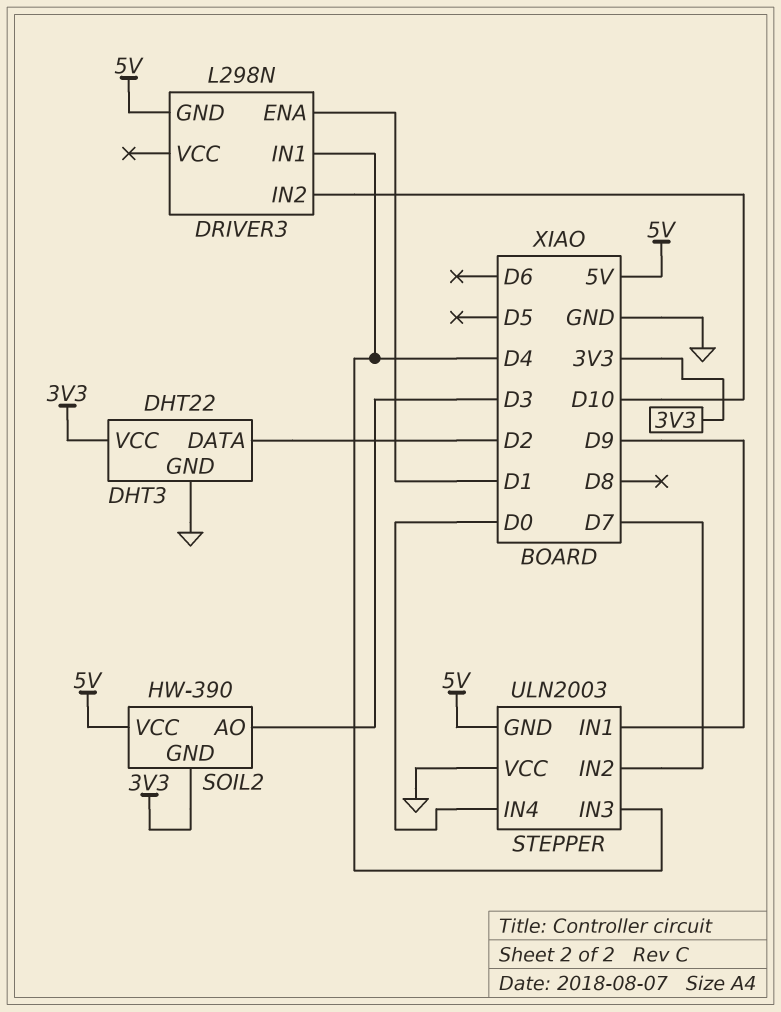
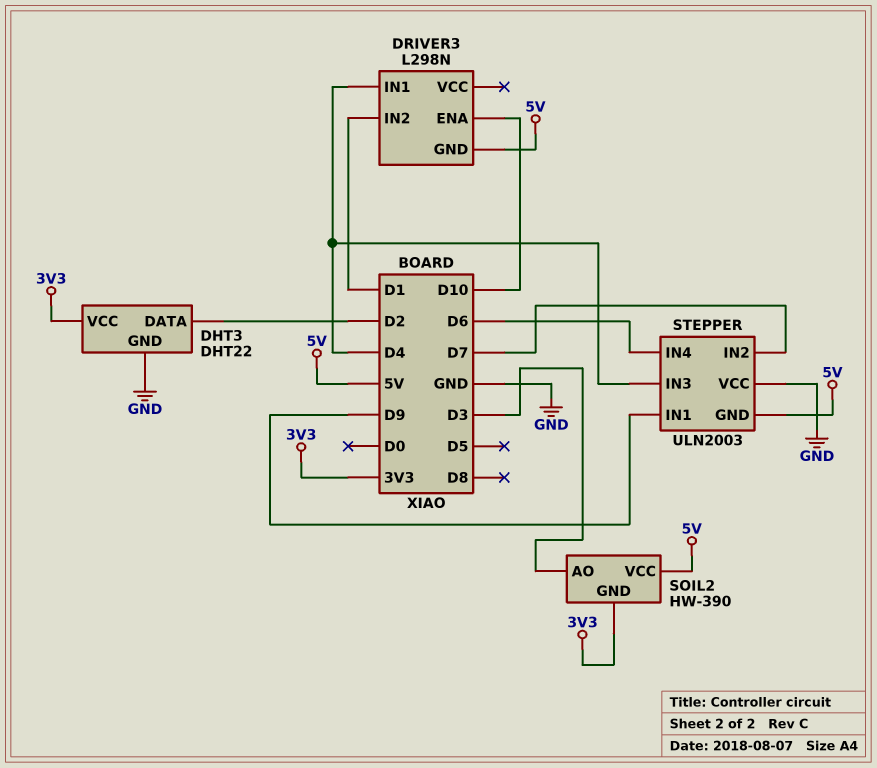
DRIVER3 pin ENA: D1 -> D10
DRIVER3 pin IN2: D10 -> D1
STEPPER pin IN4: D0 -> D6

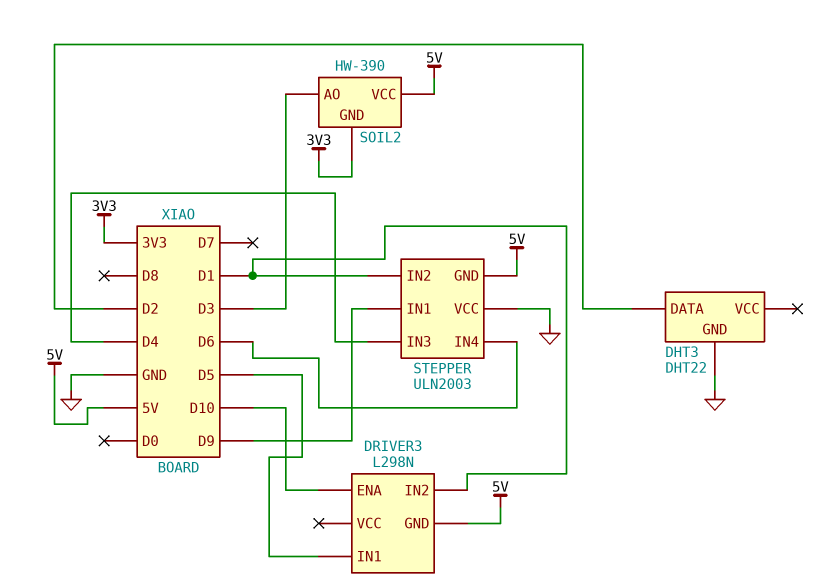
DHT3 pin VCC: 3V3 -> none
DRIVER3 pin IN1: D4 -> D5
STEPPER pin IN2: D7 -> D1

